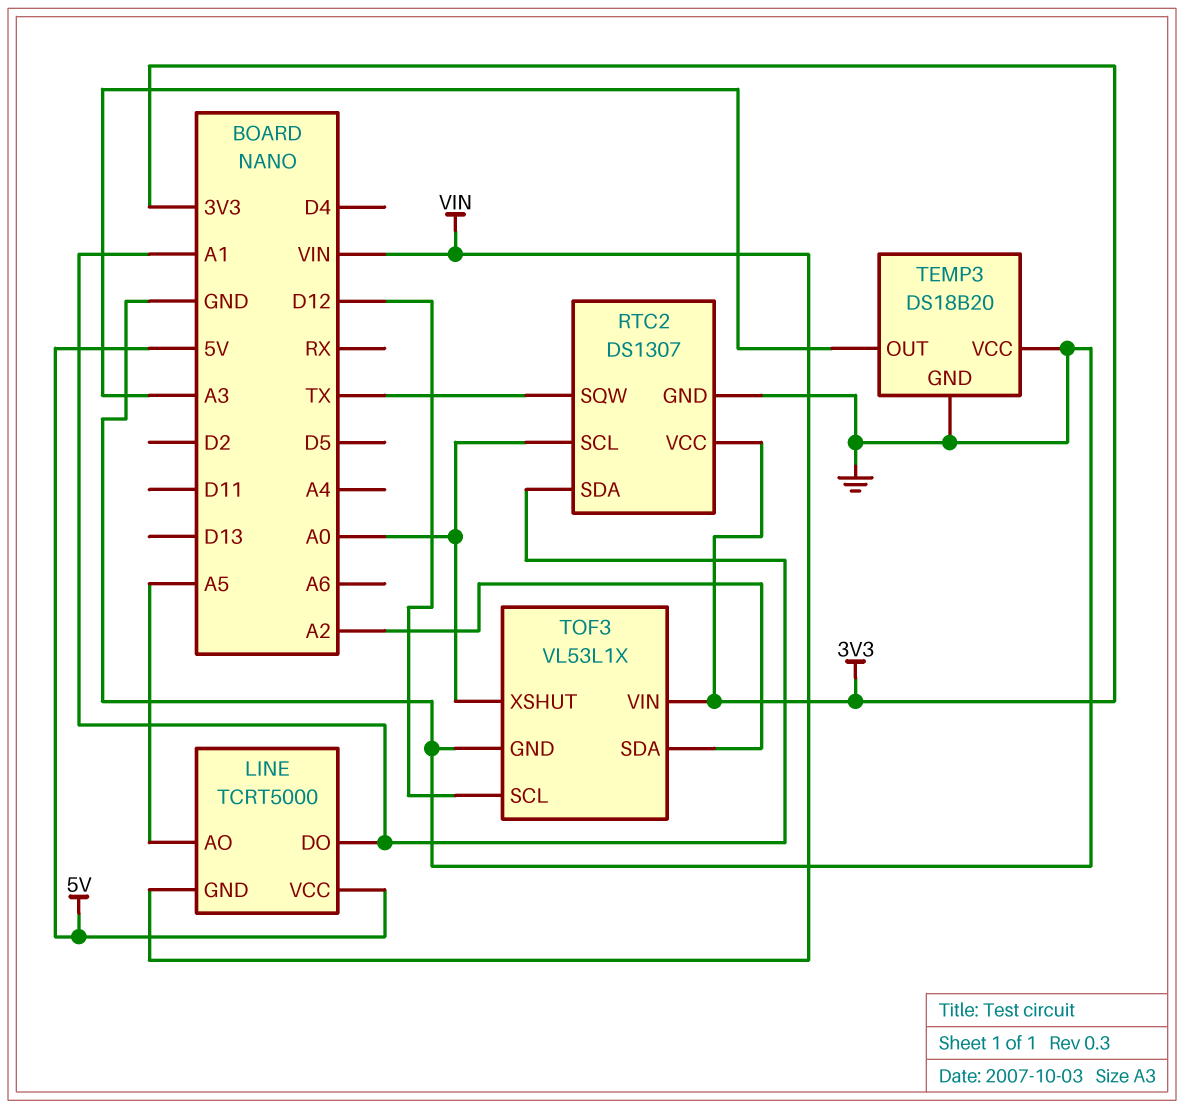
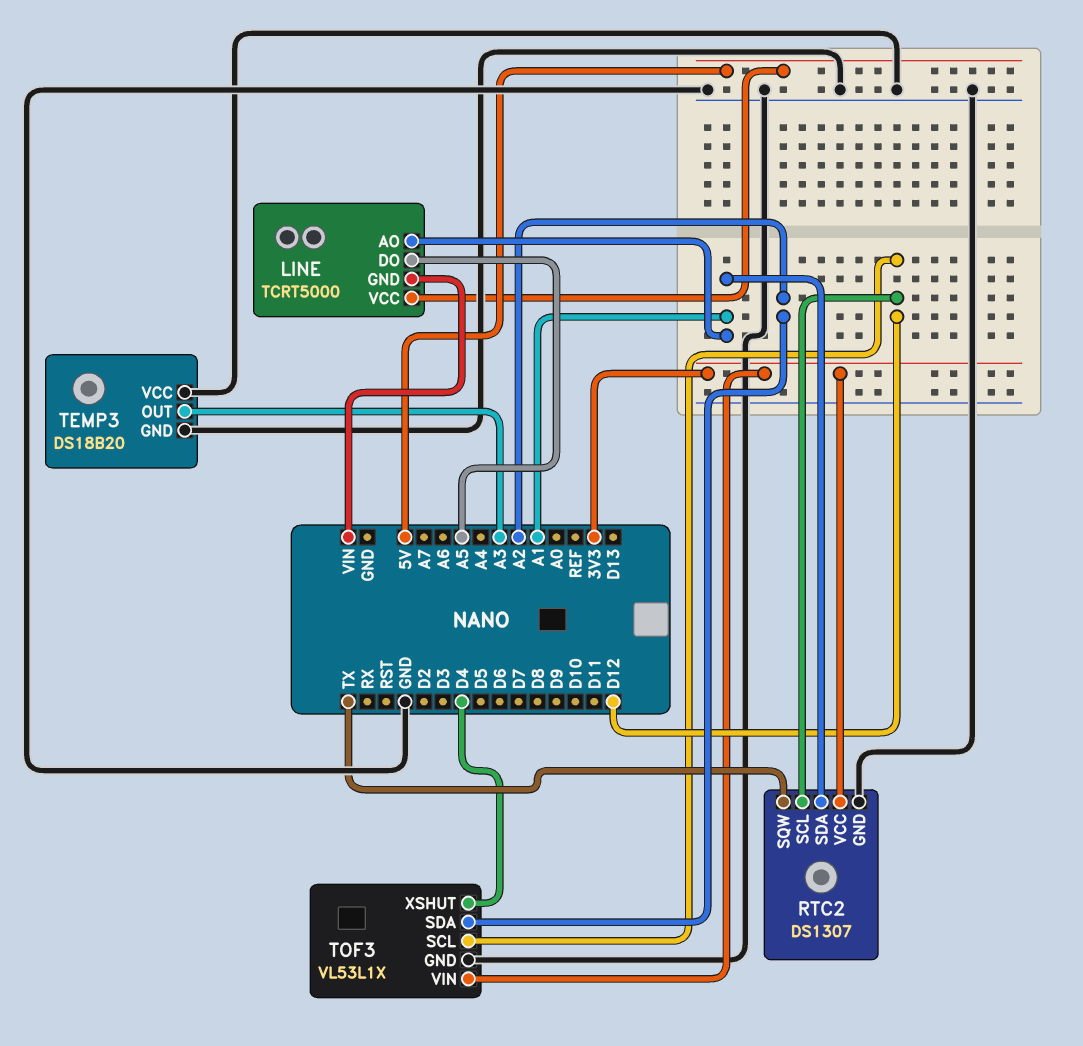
LINE pin AO: A5 -> A1
LINE pin DO: A1 -> A5
RTC2 pin SCL: A0 -> D12
TOF3 pin XSHUT: A0 -> D4

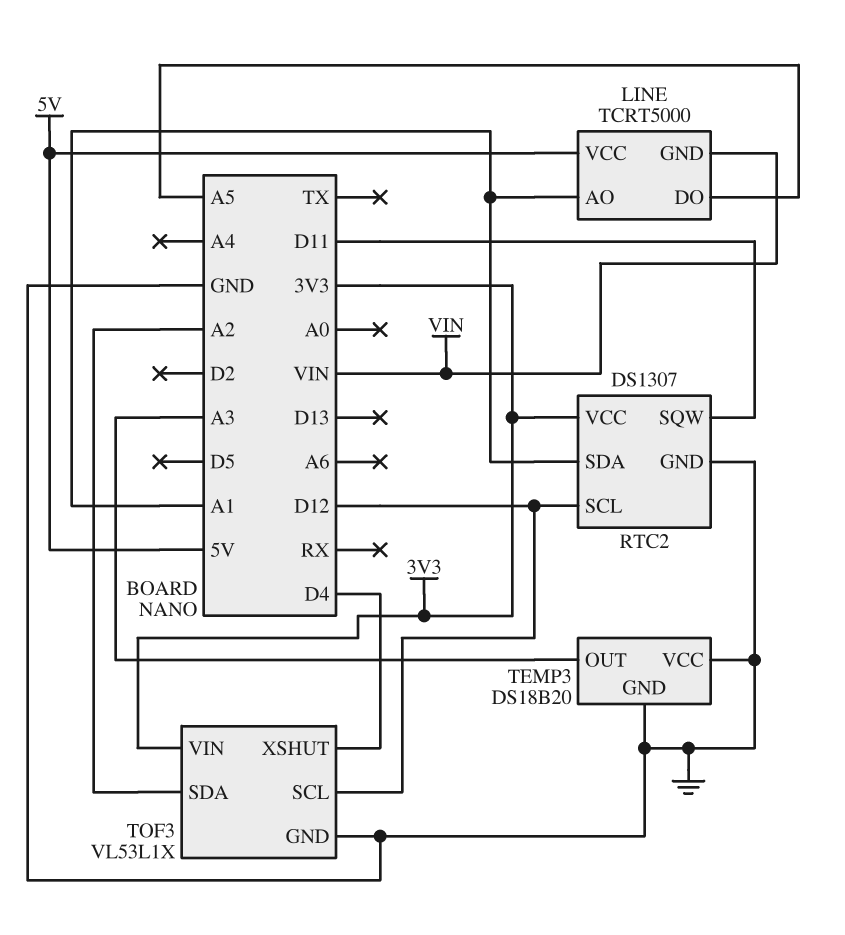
RTC2 pin SQW: TX -> D11

